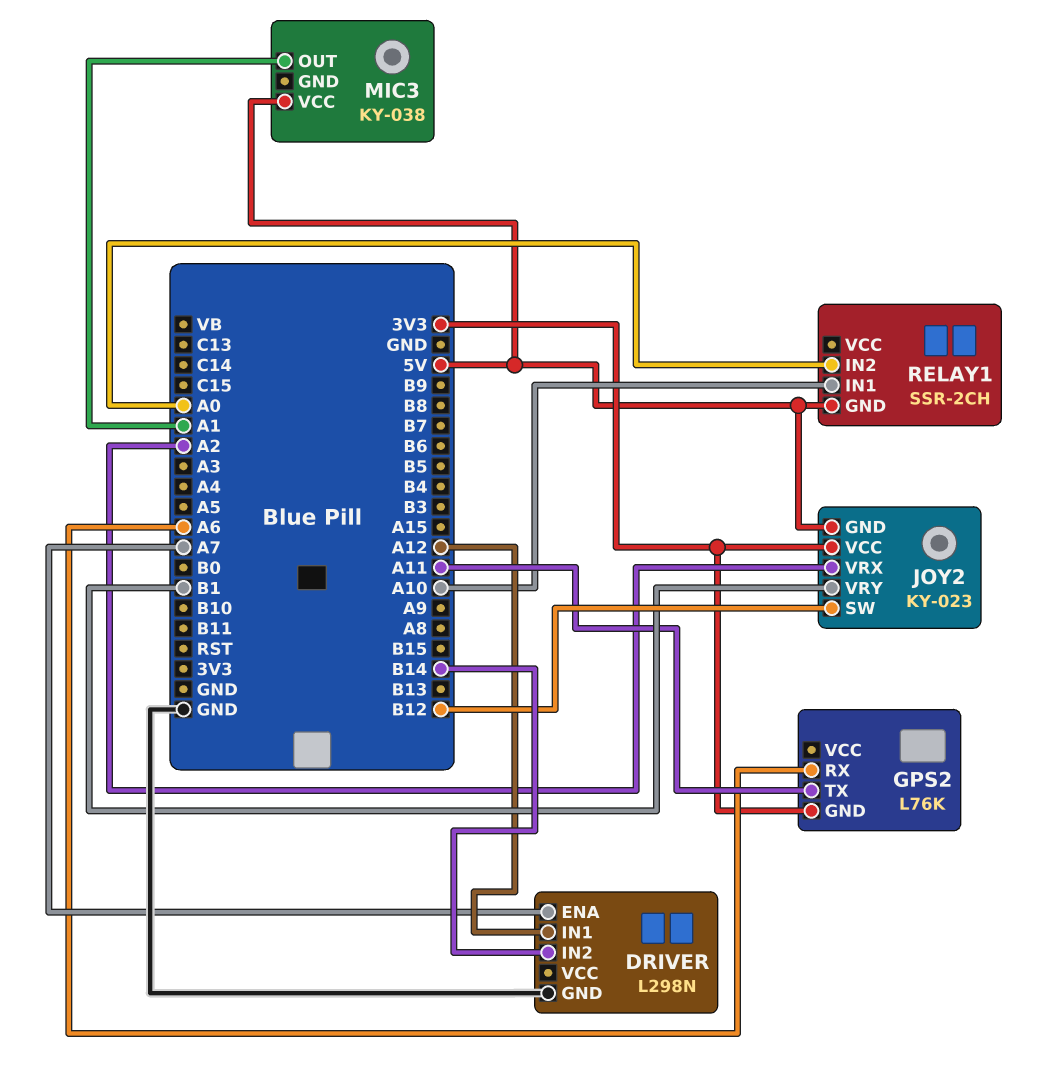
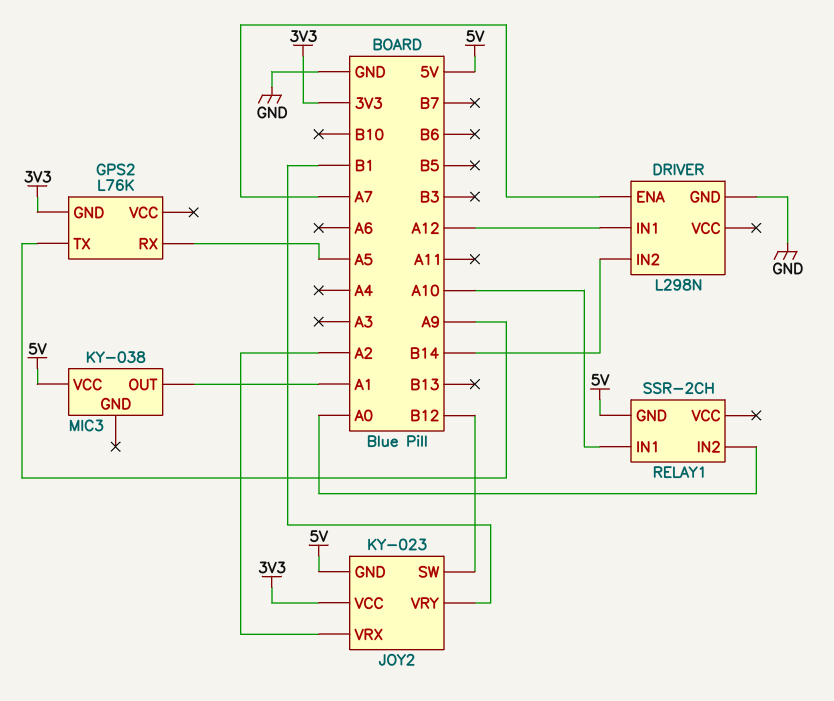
GPS2 pin RX: A6 -> A5
GPS2 pin TX: A11 -> A9

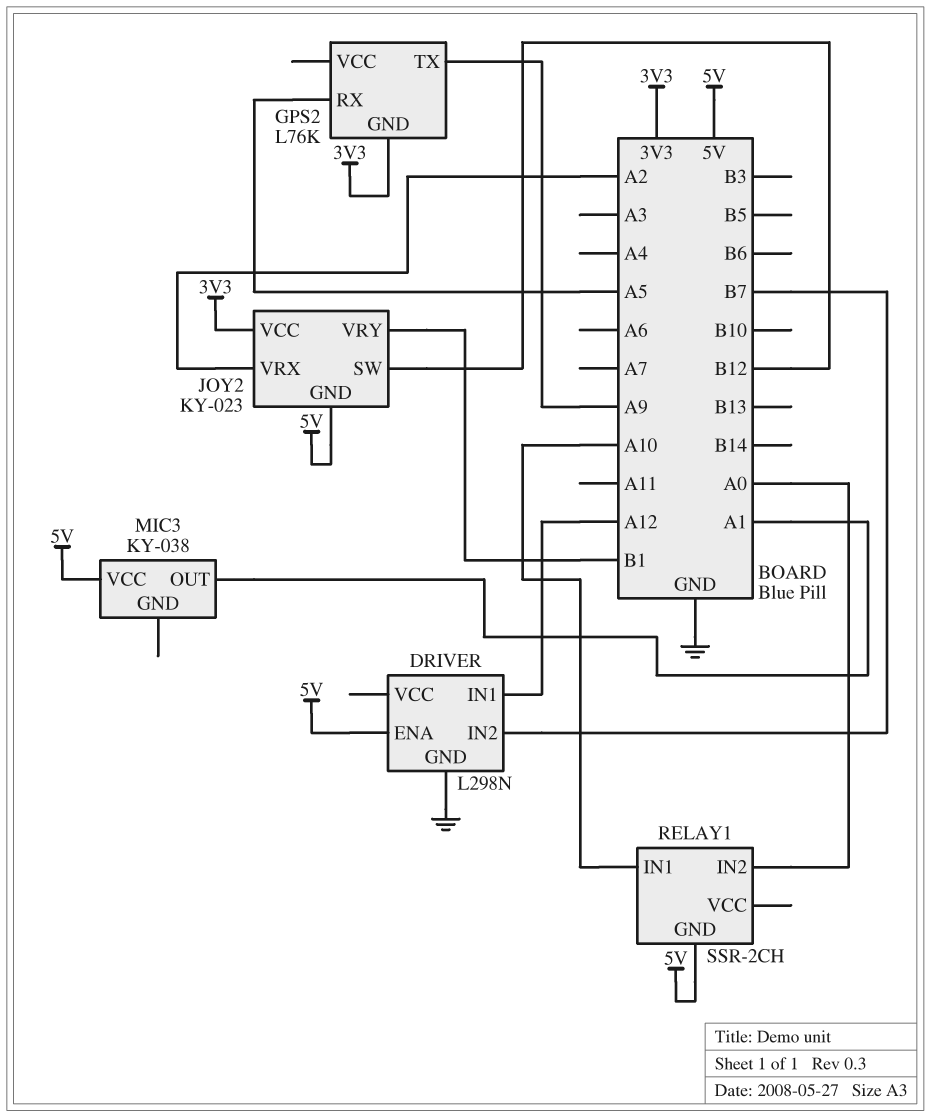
DRIVER pin ENA: A7 -> 5V
DRIVER pin IN2: B14 -> B7

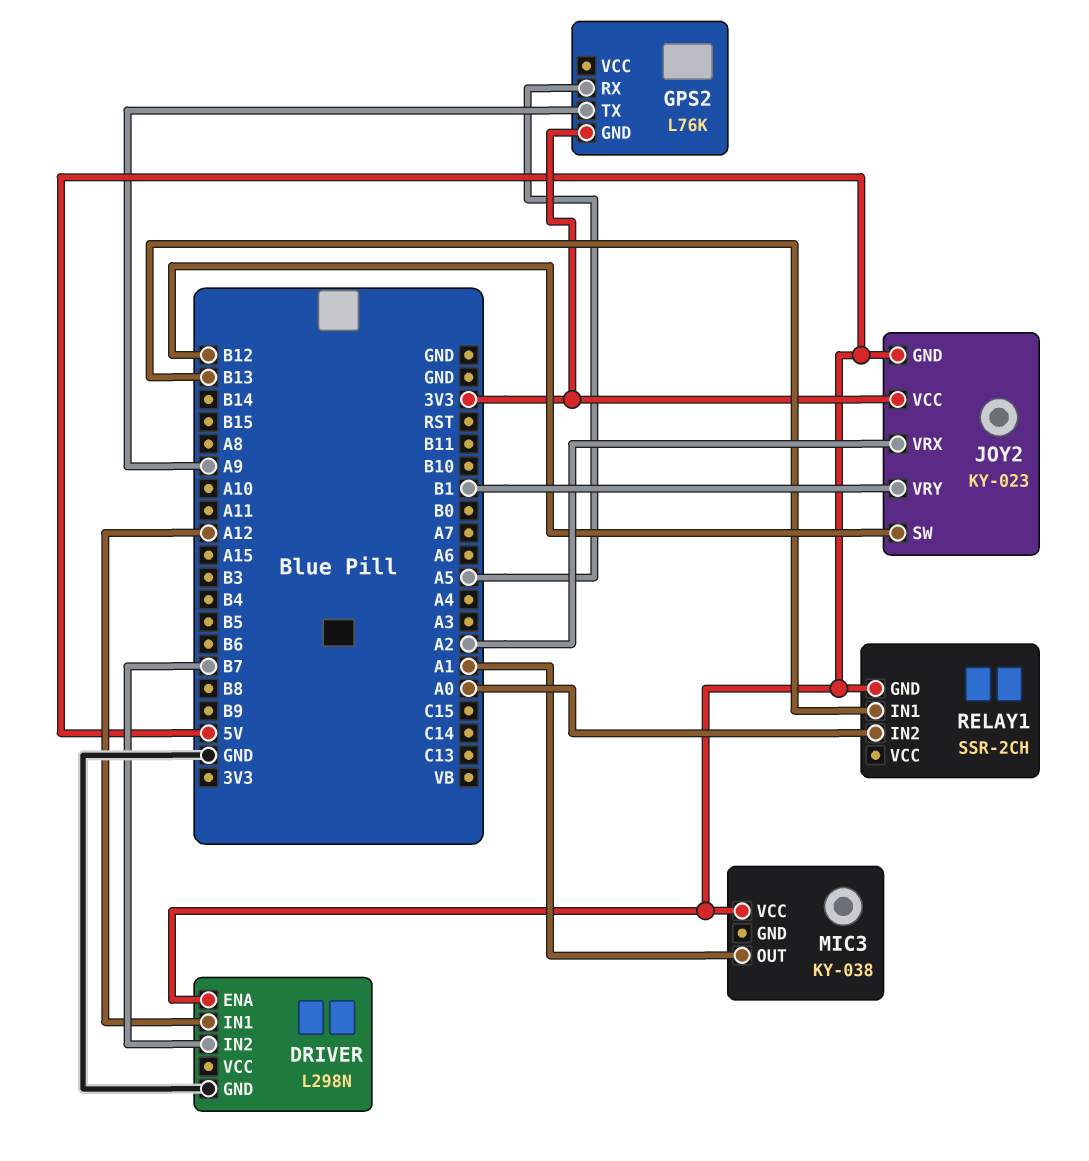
RELAY1 pin IN1: A10 -> B13

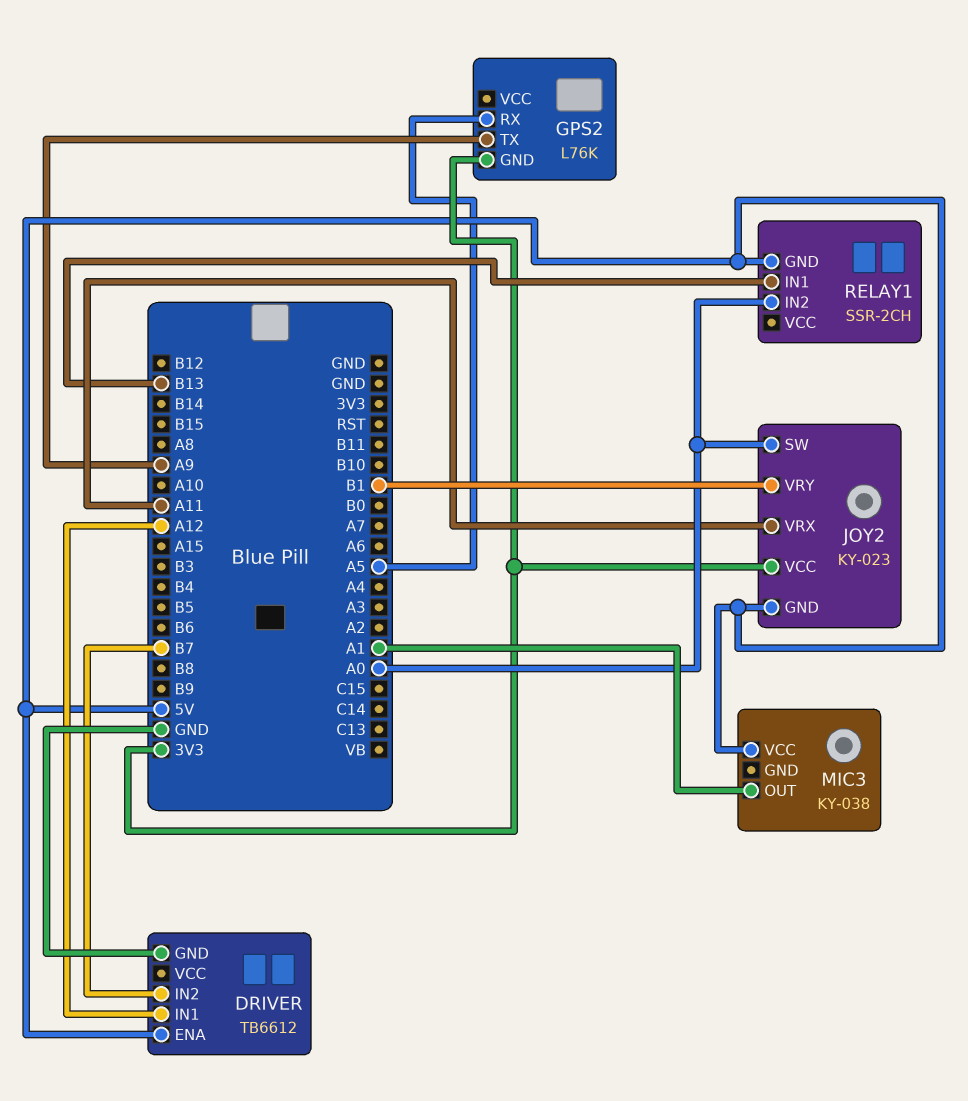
DRIVER: L298N -> TB6612
JOY2 pin SW: B12 -> A0
JOY2 pin VRX: A2 -> A11

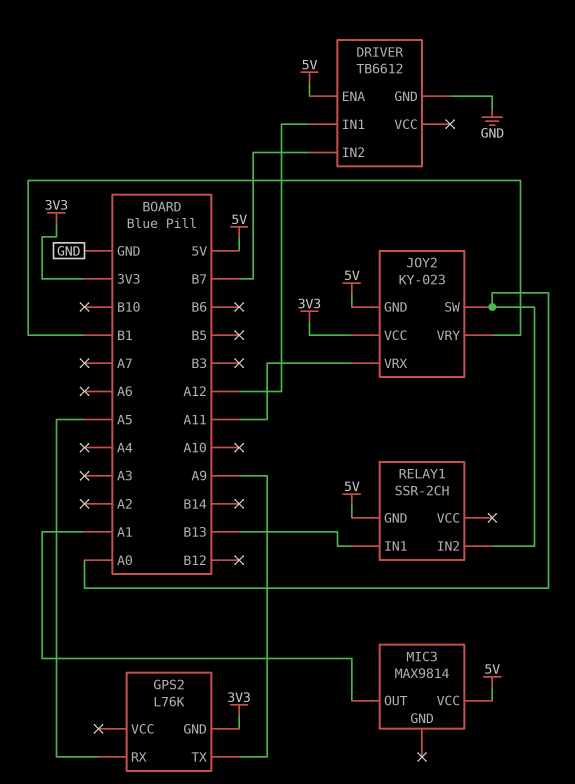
MIC3: KY-038 -> MAX9814

